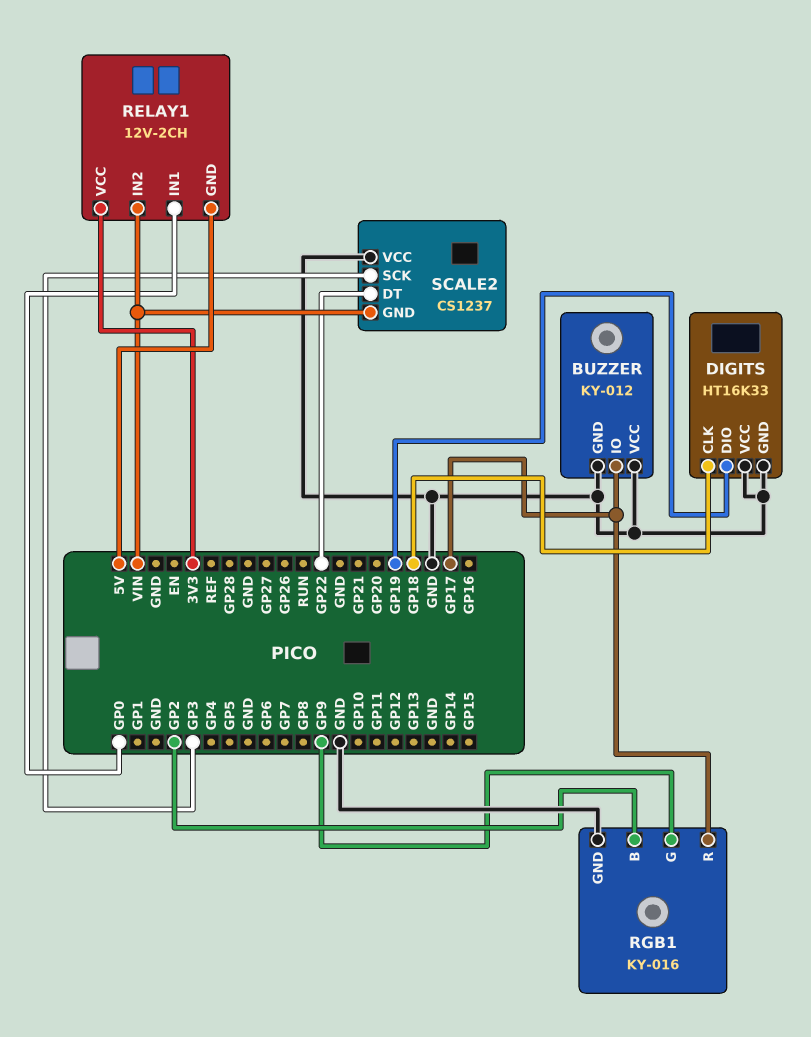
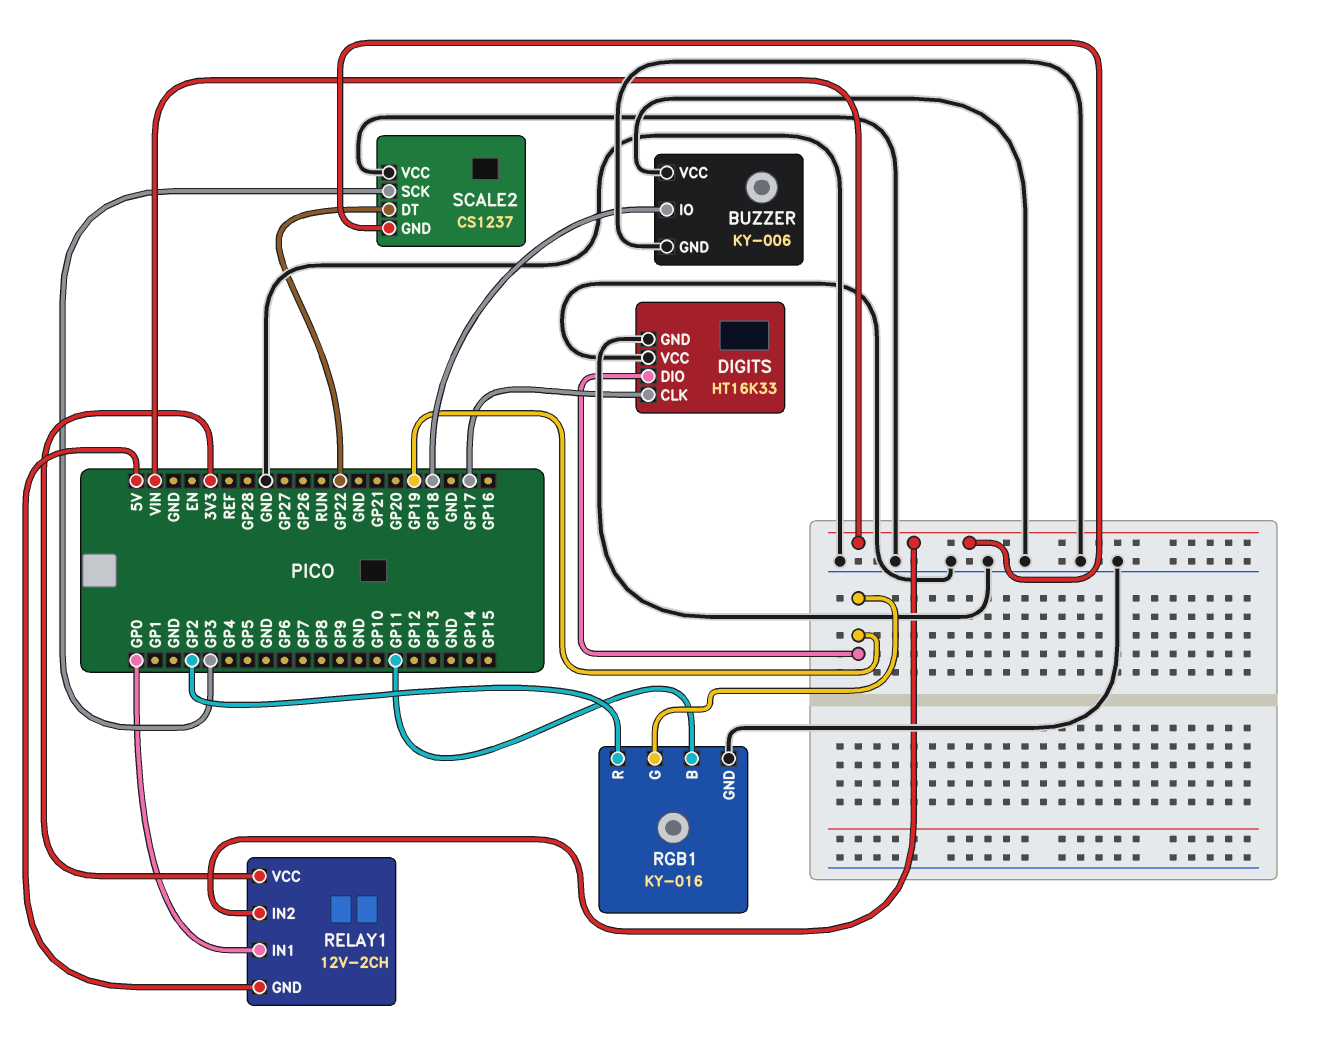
BUZZER: KY-012 -> KY-006
BUZZER pin IO: GP17 -> GP18
DIGITS pin CLK: GP18 -> GP17
RGB1 pin B: GP2 -> GP11
RGB1 pin G: GP9 -> GP19
RGB1 pin R: GP17 -> GP2

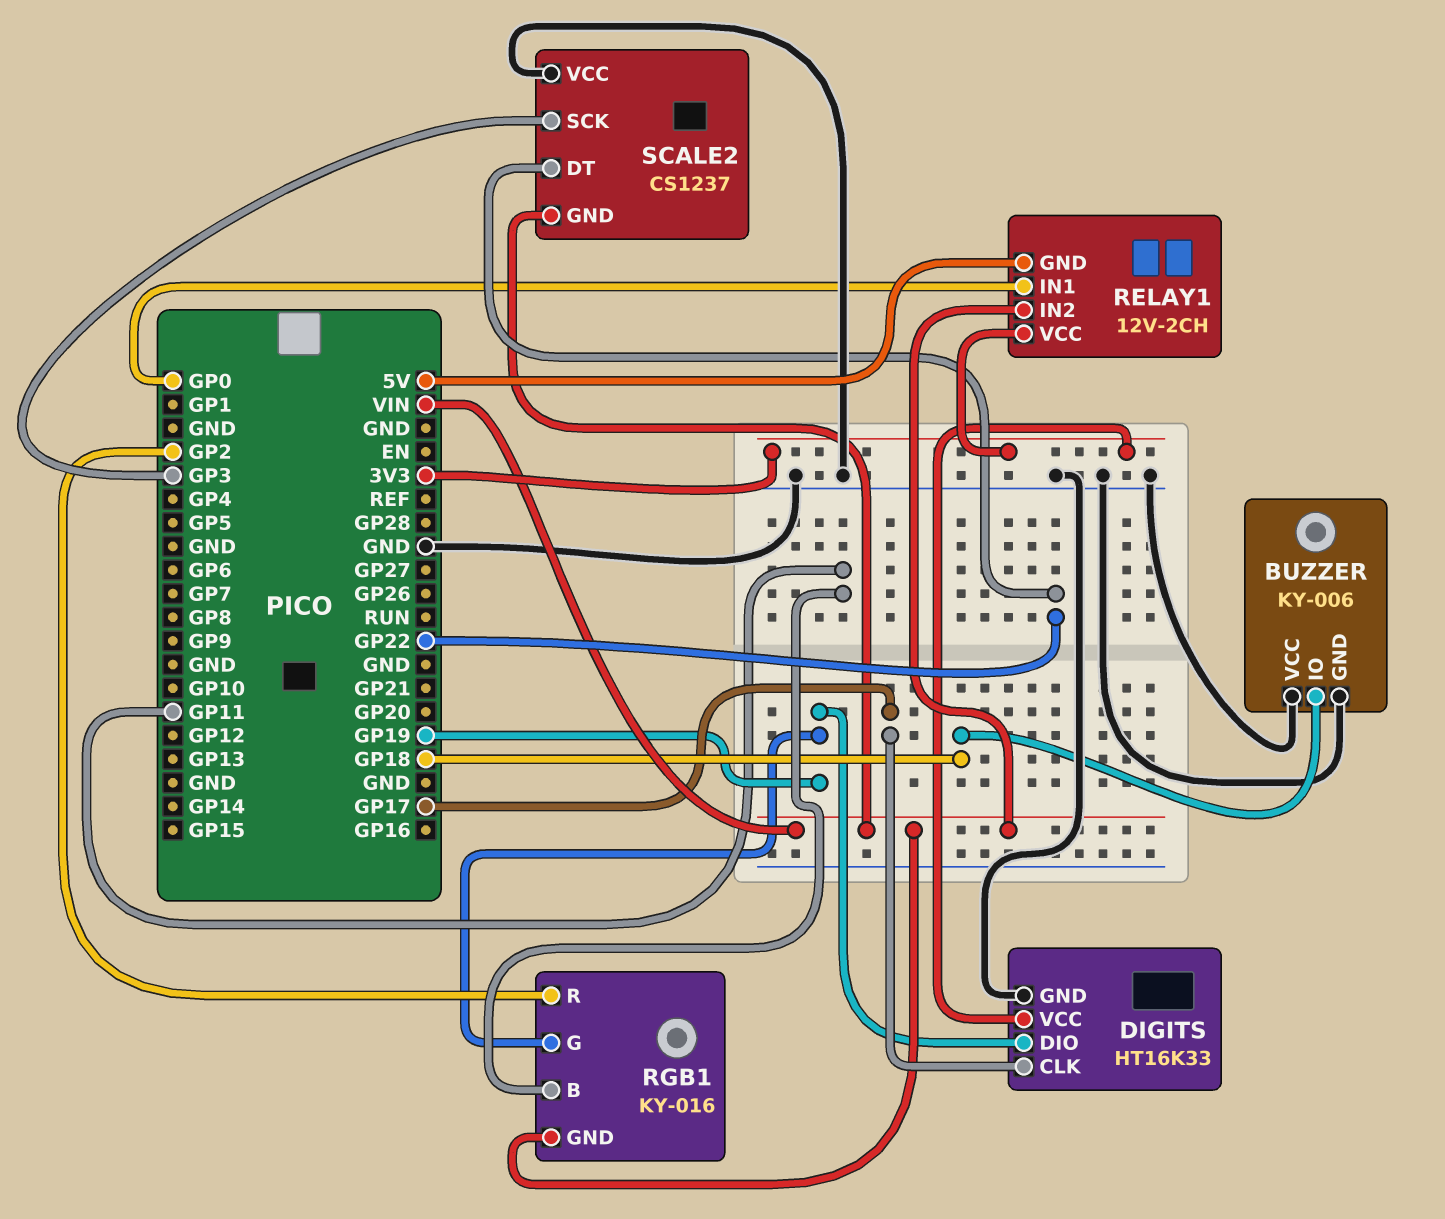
DIGITS pin VCC: GND -> 3V3
RGB1 pin GND: GND -> VIN

